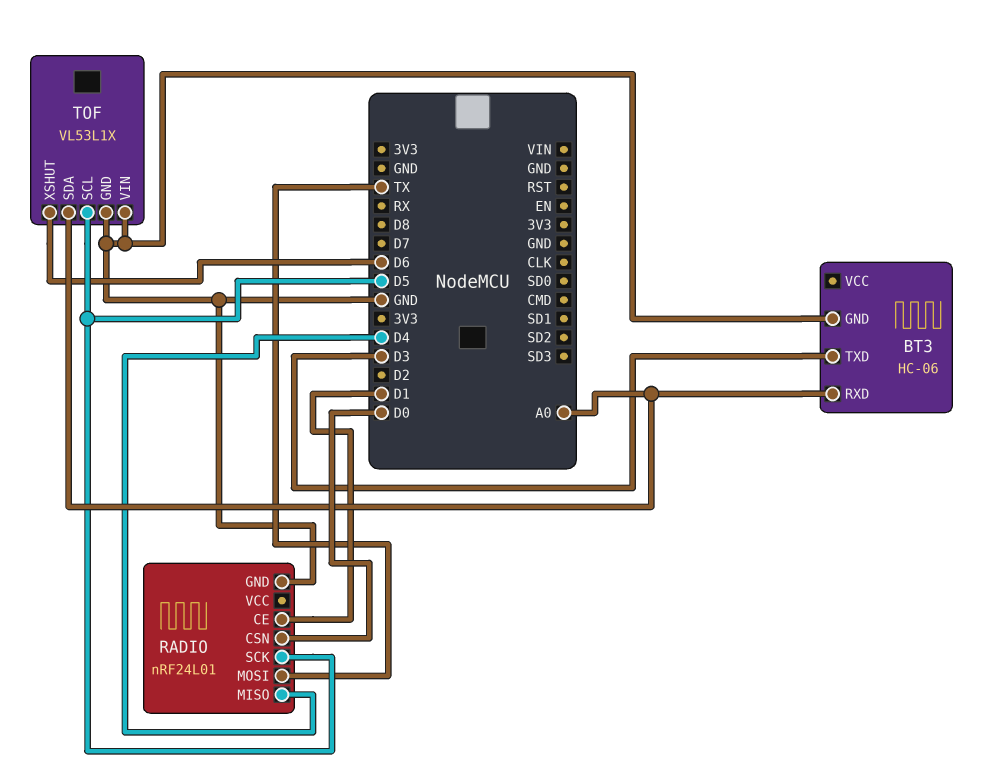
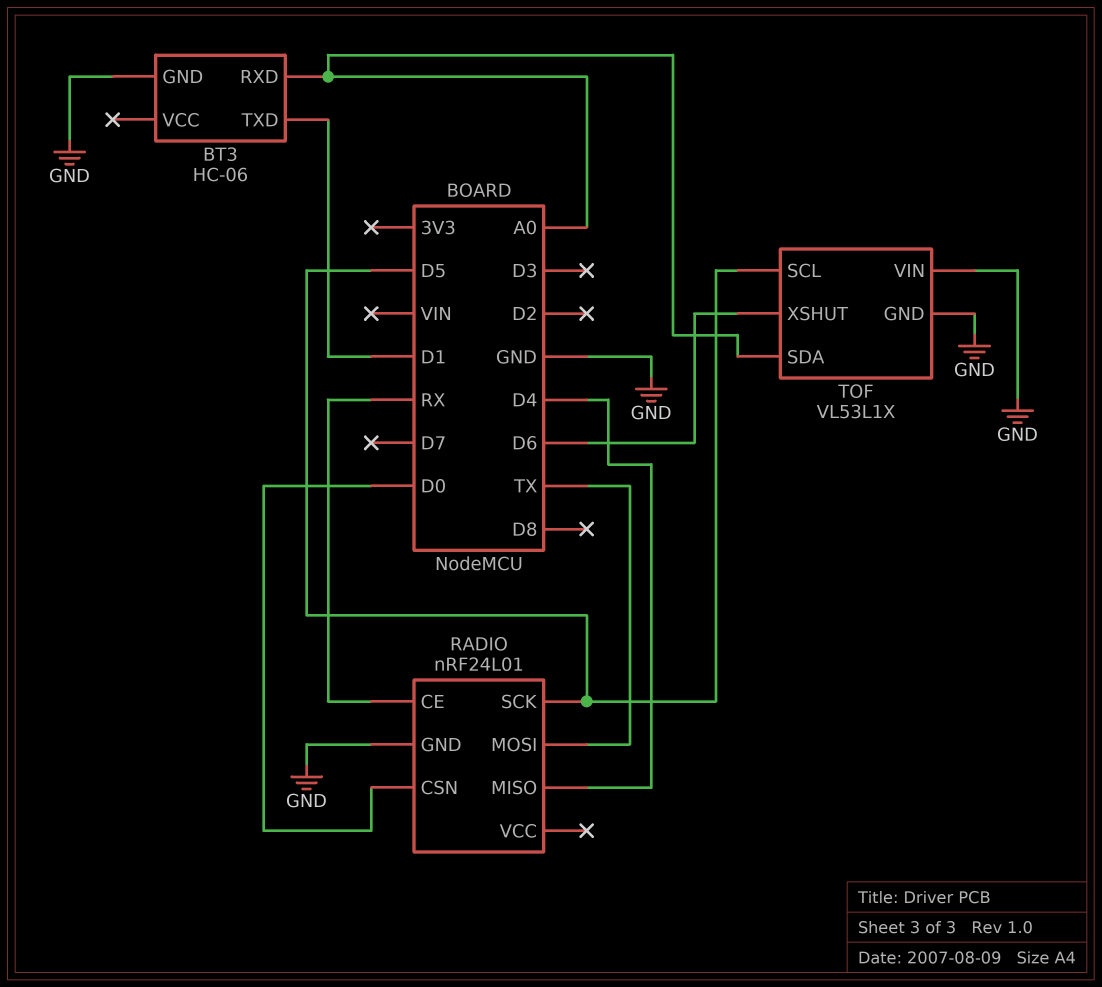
BT3 pin TXD: D3 -> D1
RADIO pin CE: D1 -> RX

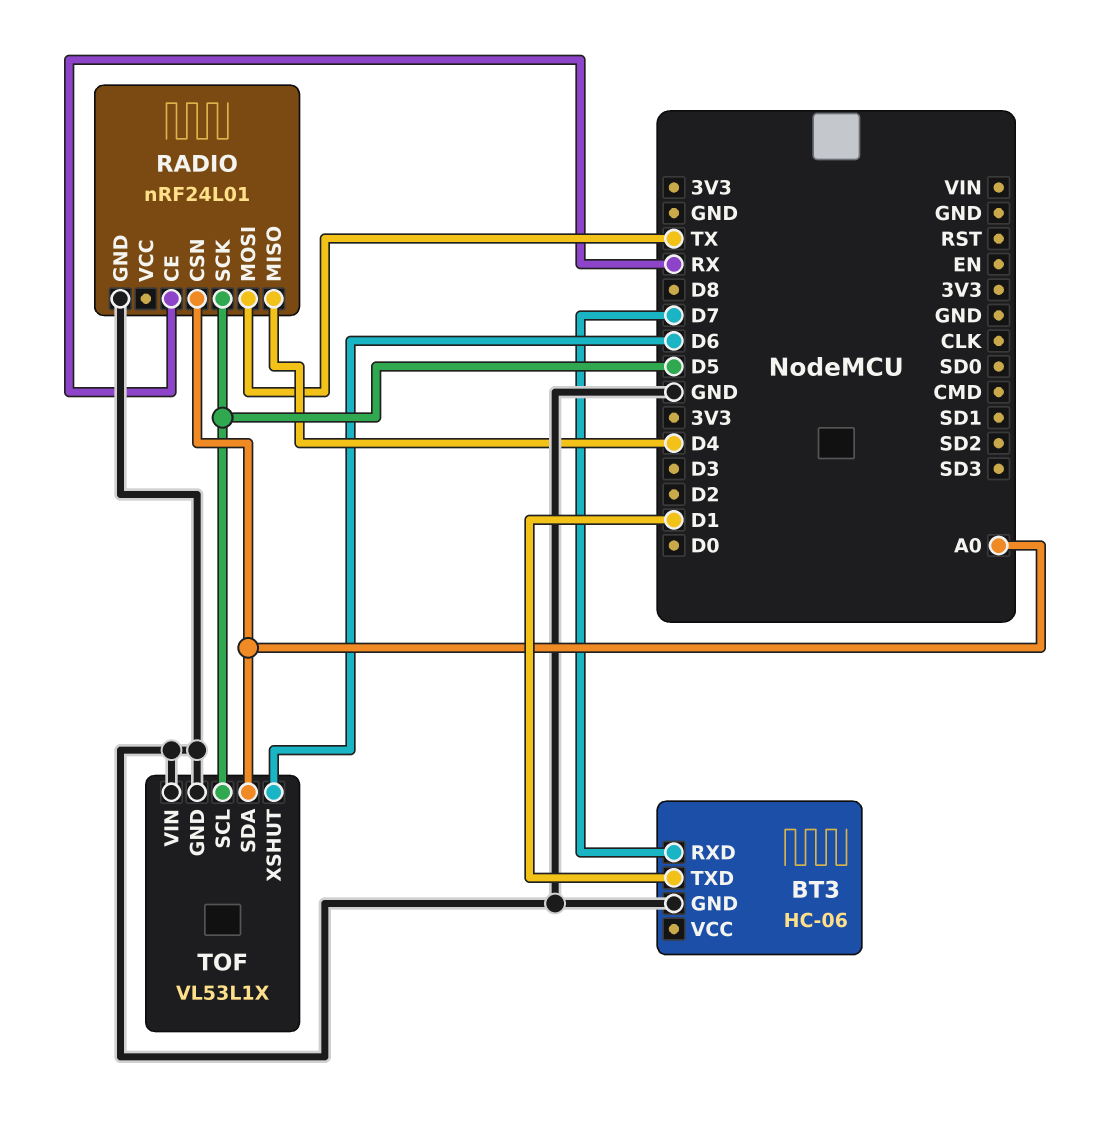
BT3 pin RXD: A0 -> D7
RADIO pin CSN: D0 -> A0

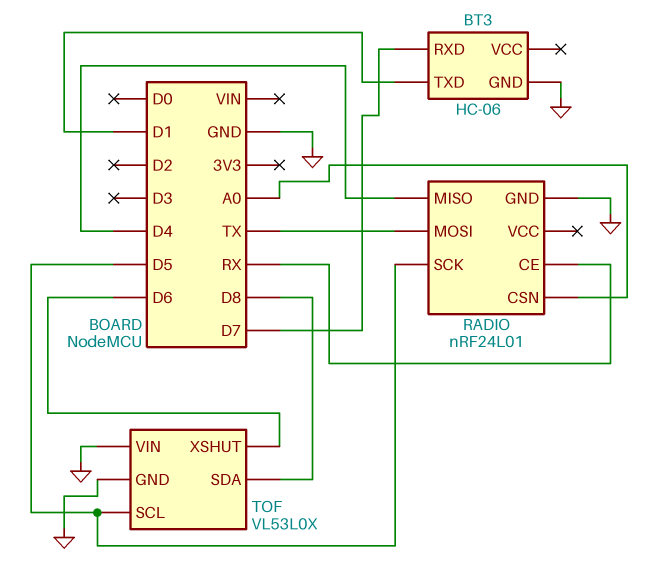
TOF: VL53L1X -> VL53L0X
TOF pin SDA: A0 -> D8

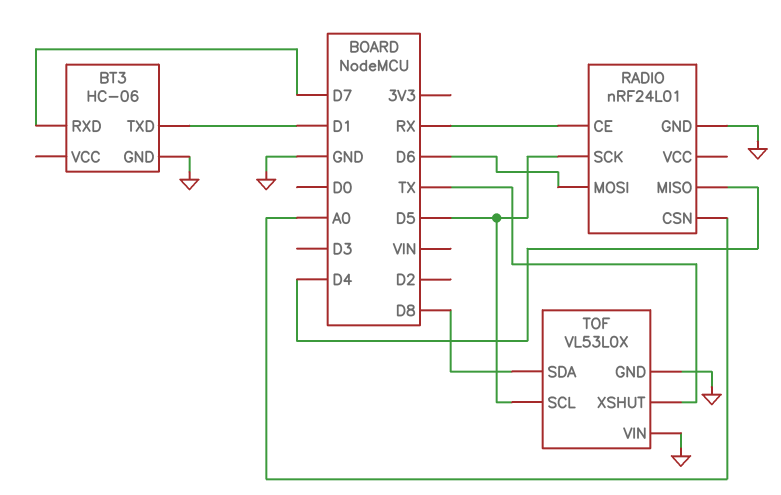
RADIO pin MOSI: TX -> D6
TOF pin XSHUT: D6 -> TX

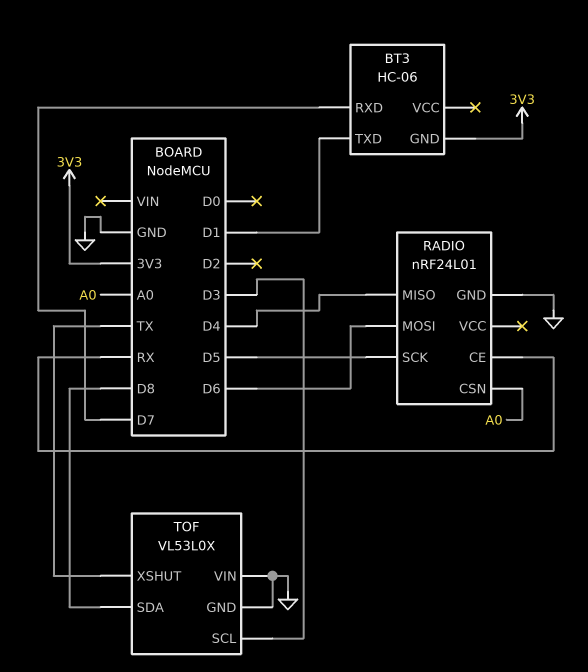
BT3 pin GND: GND -> 3V3
TOF pin SCL: D5 -> D3

